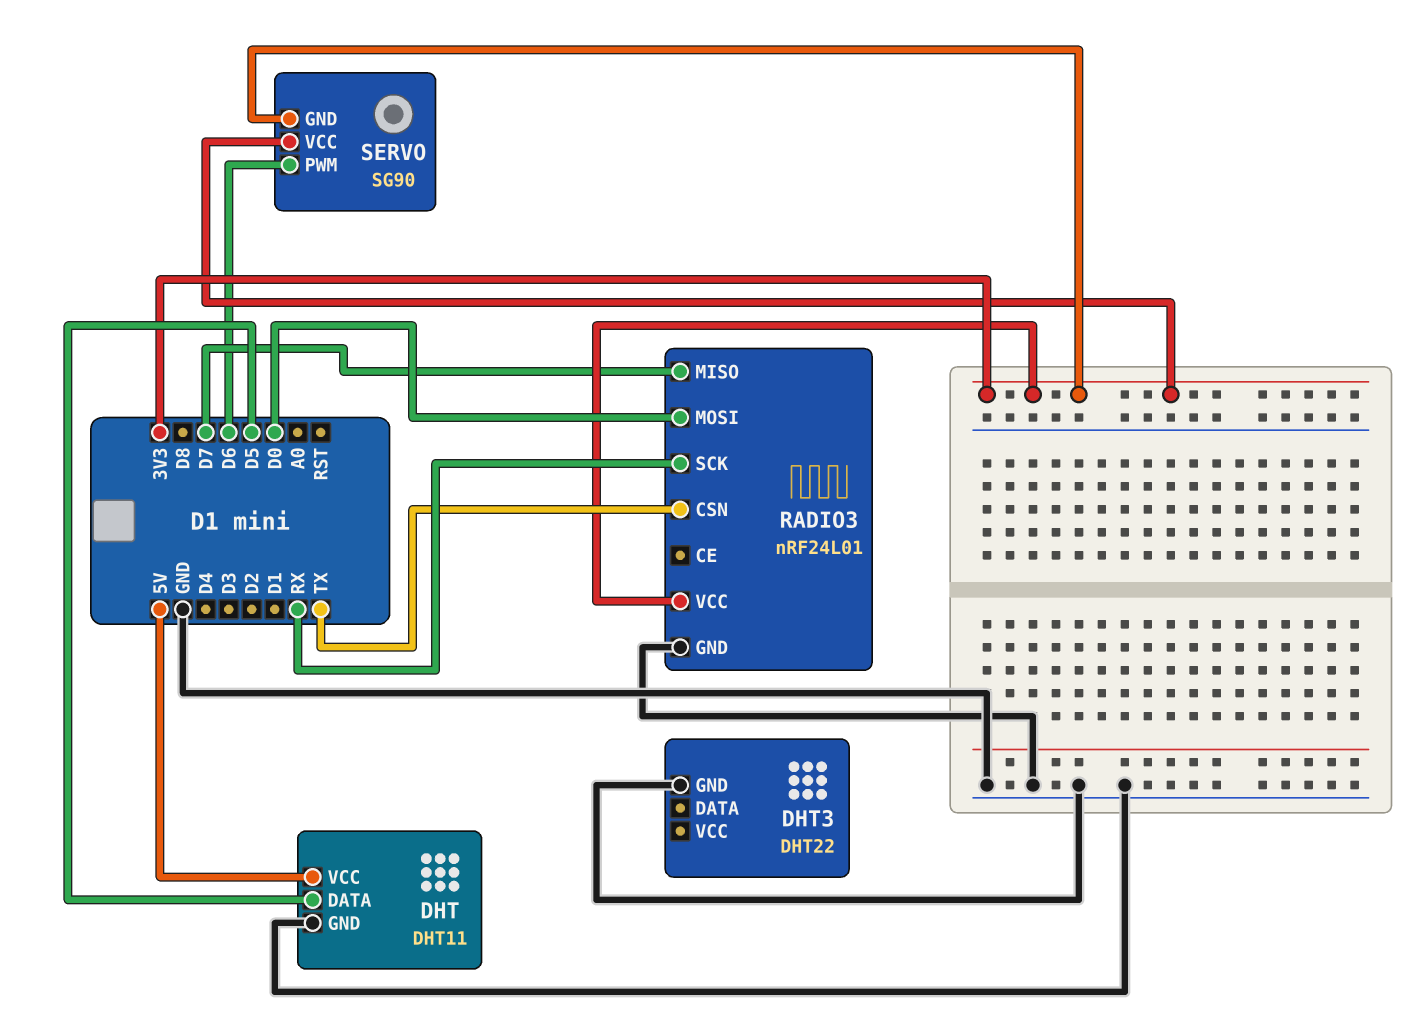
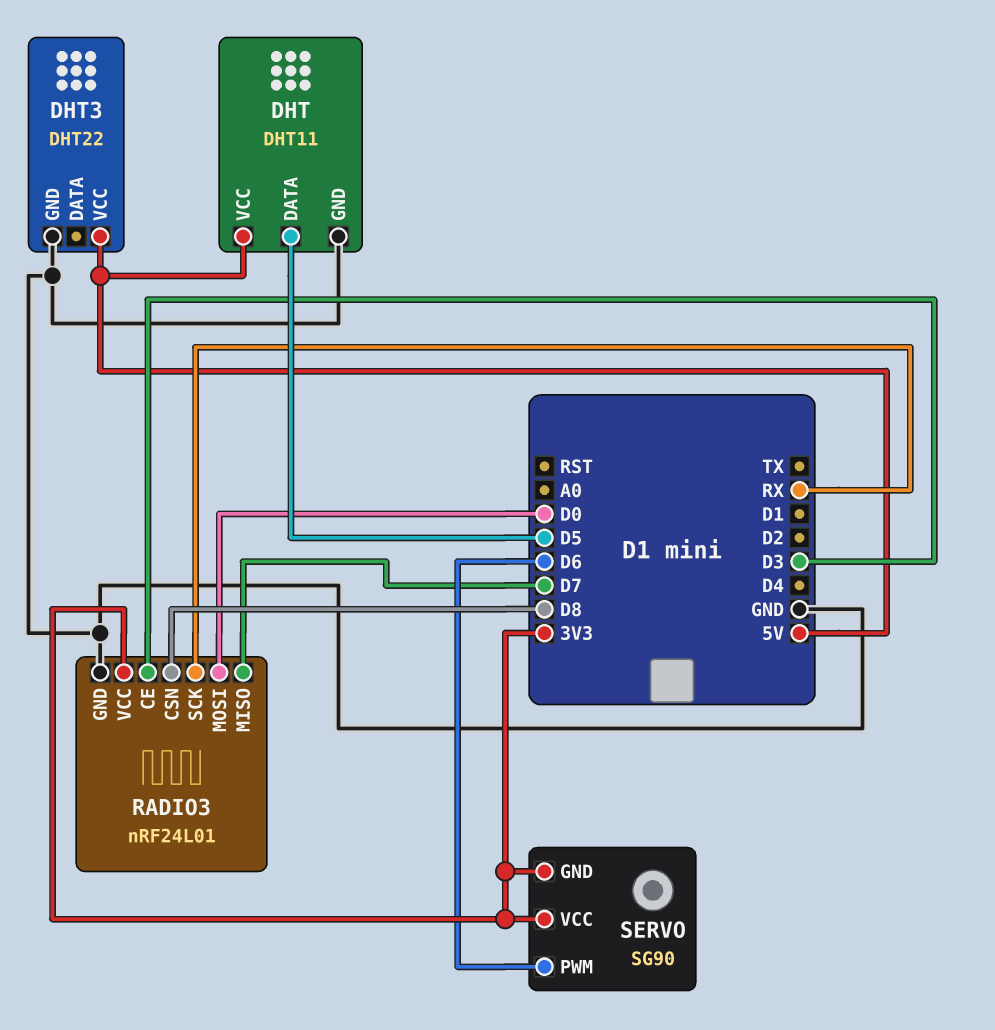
DHT3 pin VCC: none -> 5V
RADIO3 pin CE: none -> D3
RADIO3 pin CSN: TX -> D8

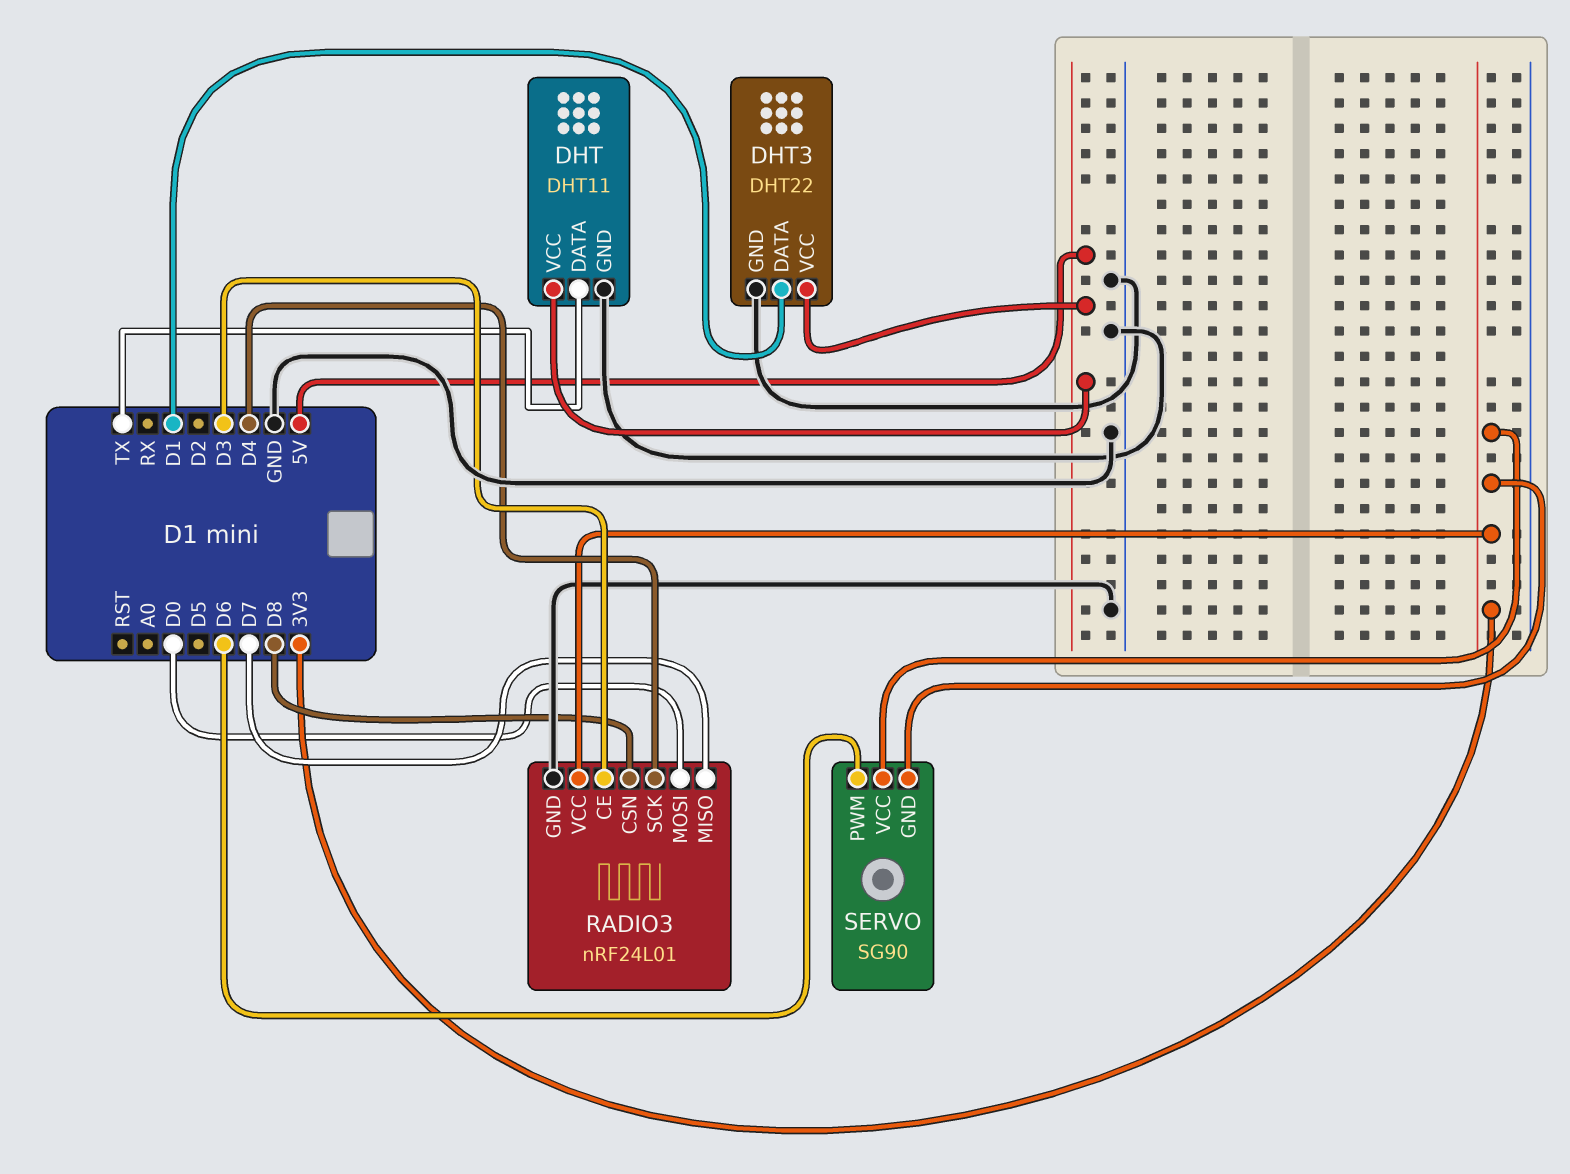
DHT pin DATA: D5 -> TX
DHT3 pin DATA: none -> D1
RADIO3 pin SCK: RX -> D4

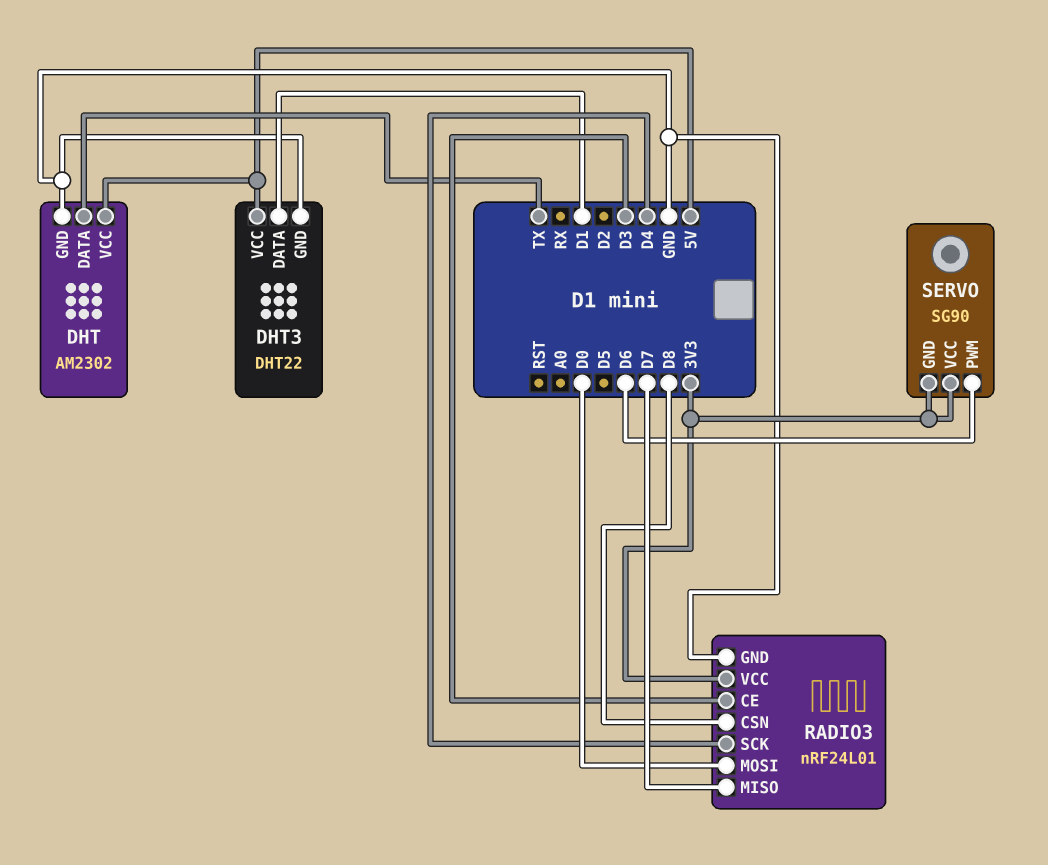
DHT: DHT11 -> AM2302

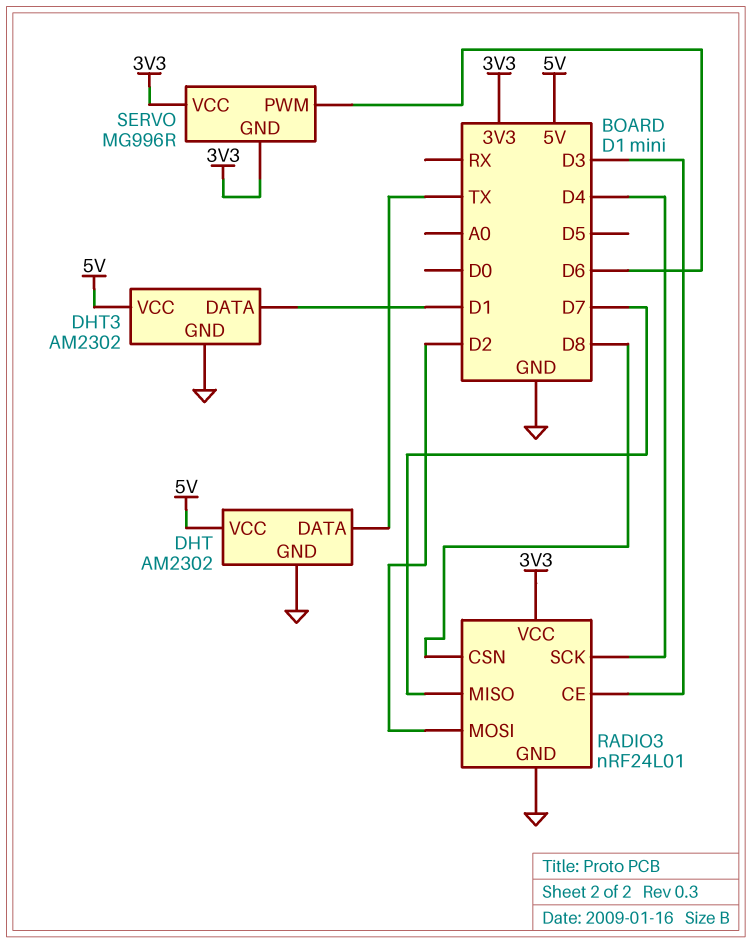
DHT3: DHT22 -> AM2302
RADIO3 pin MOSI: D0 -> D2
SERVO: SG90 -> MG996R

